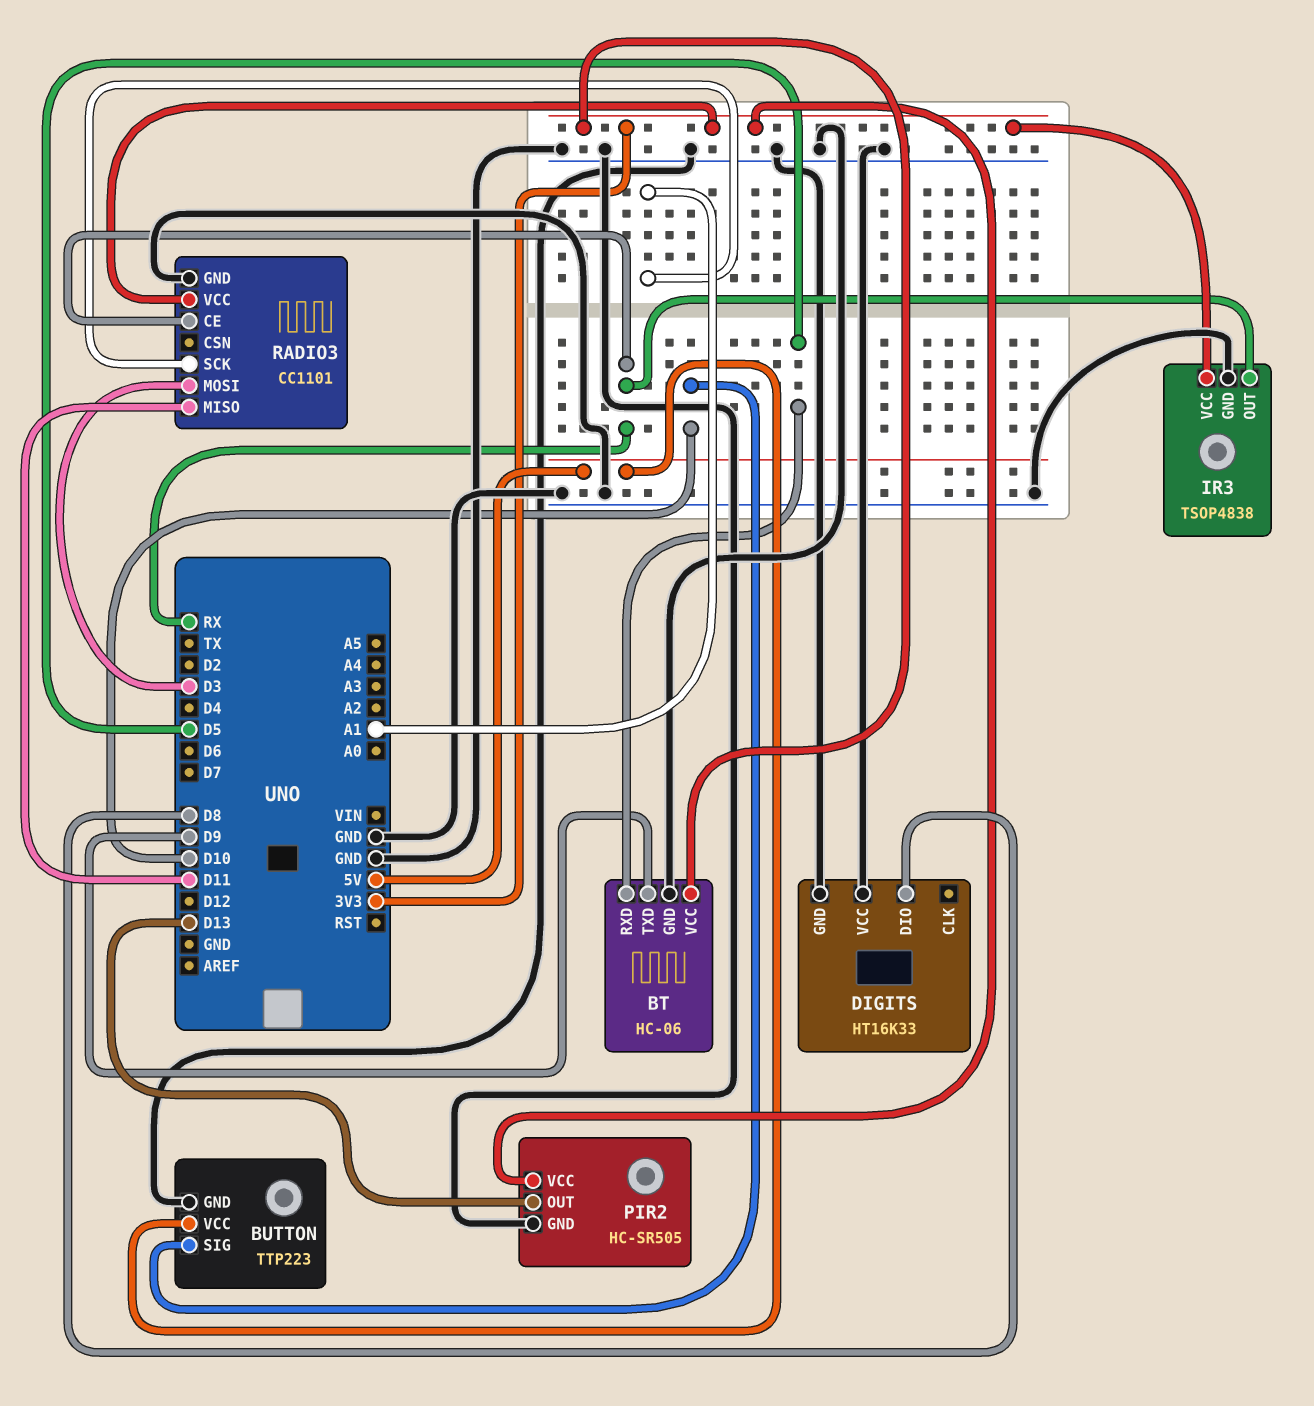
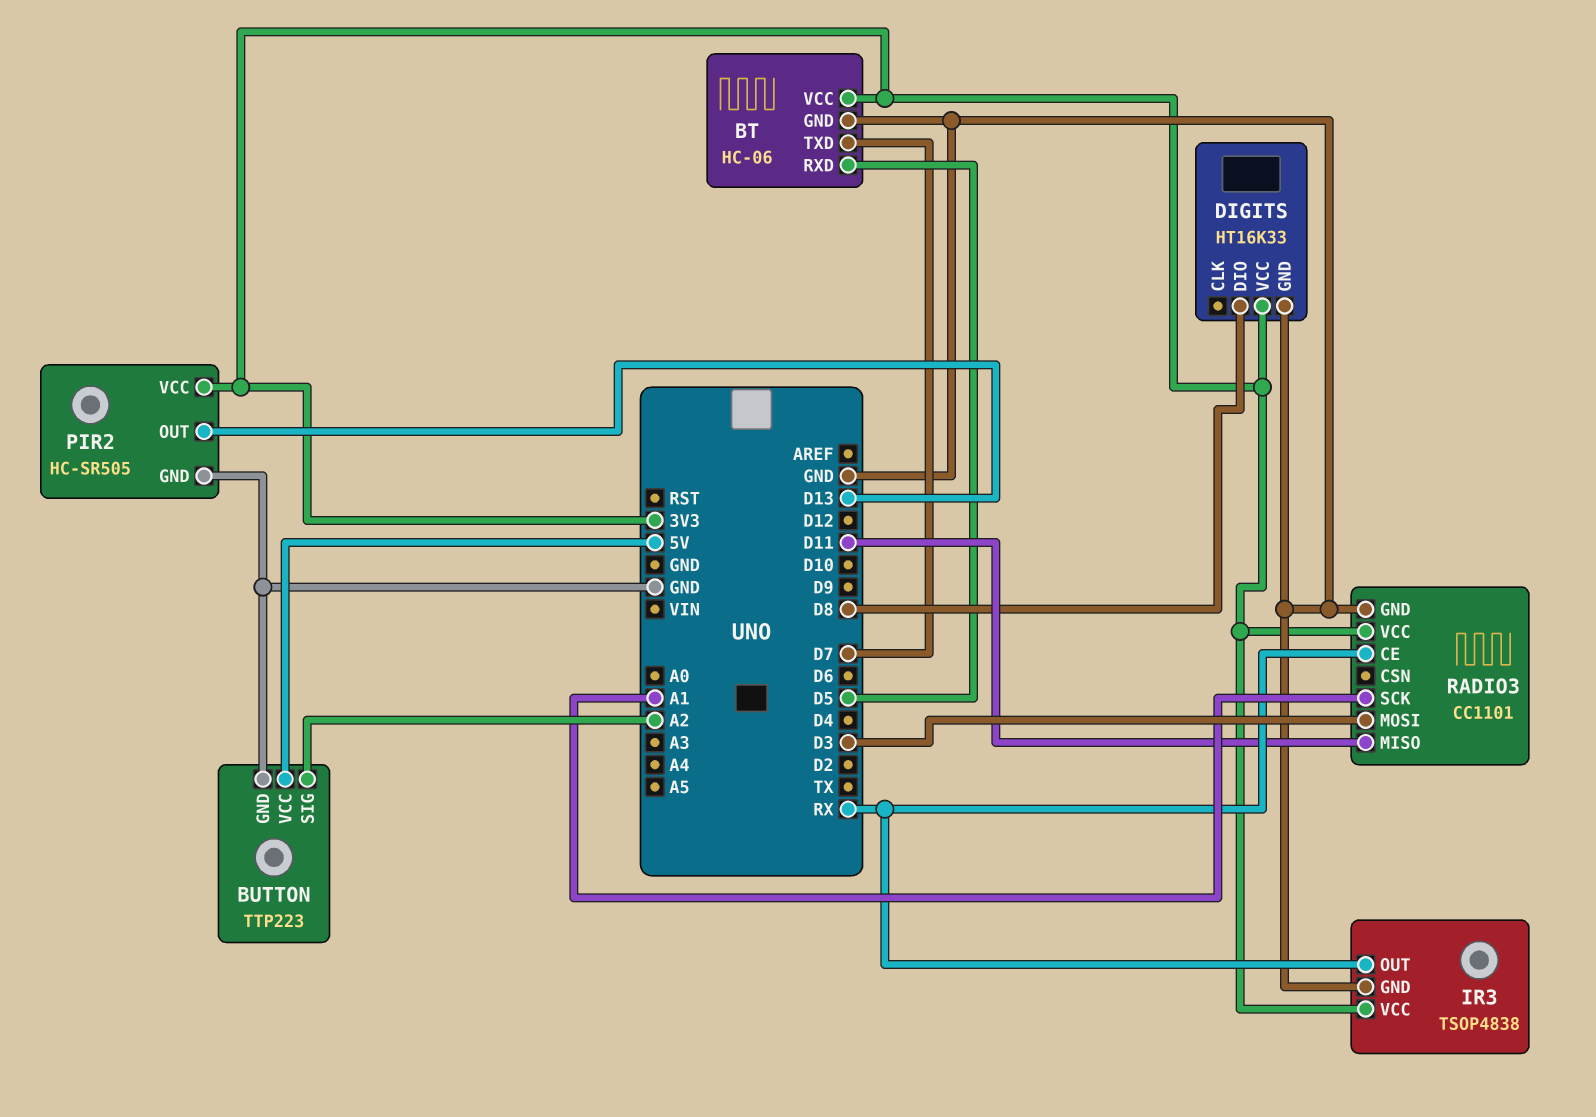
BT pin TXD: D9 -> D7
BUTTON pin SIG: D10 -> A2
DIGITS pin VCC: GND -> 3V3

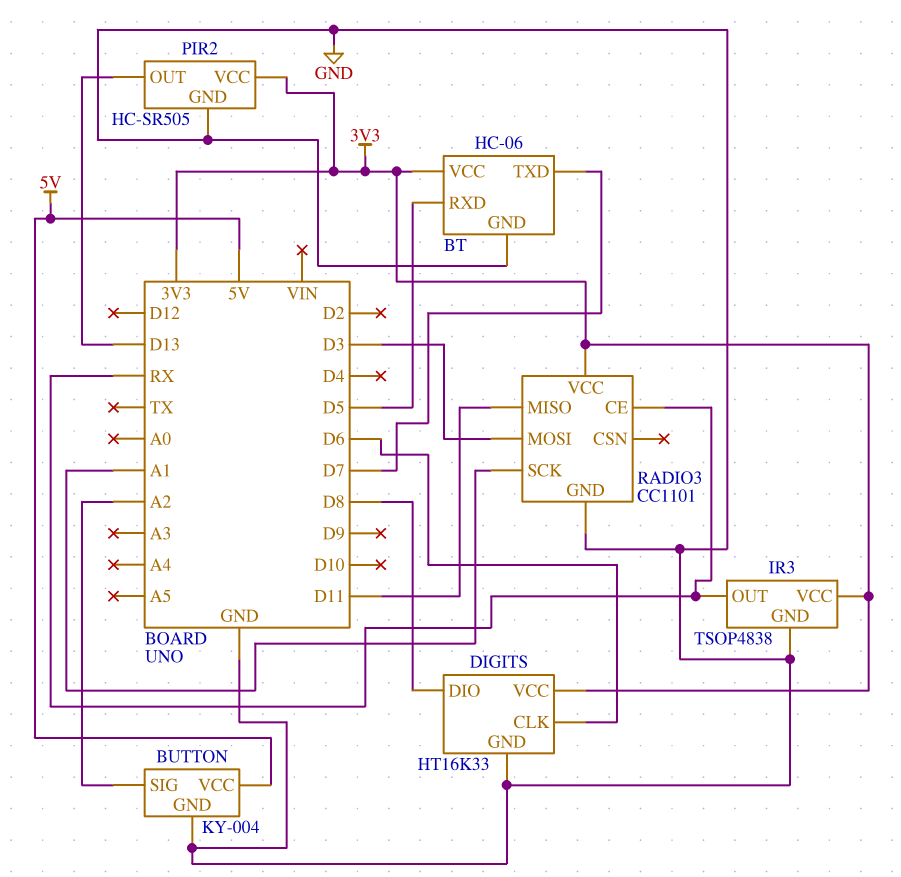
BUTTON: TTP223 -> KY-004
DIGITS pin CLK: none -> D6

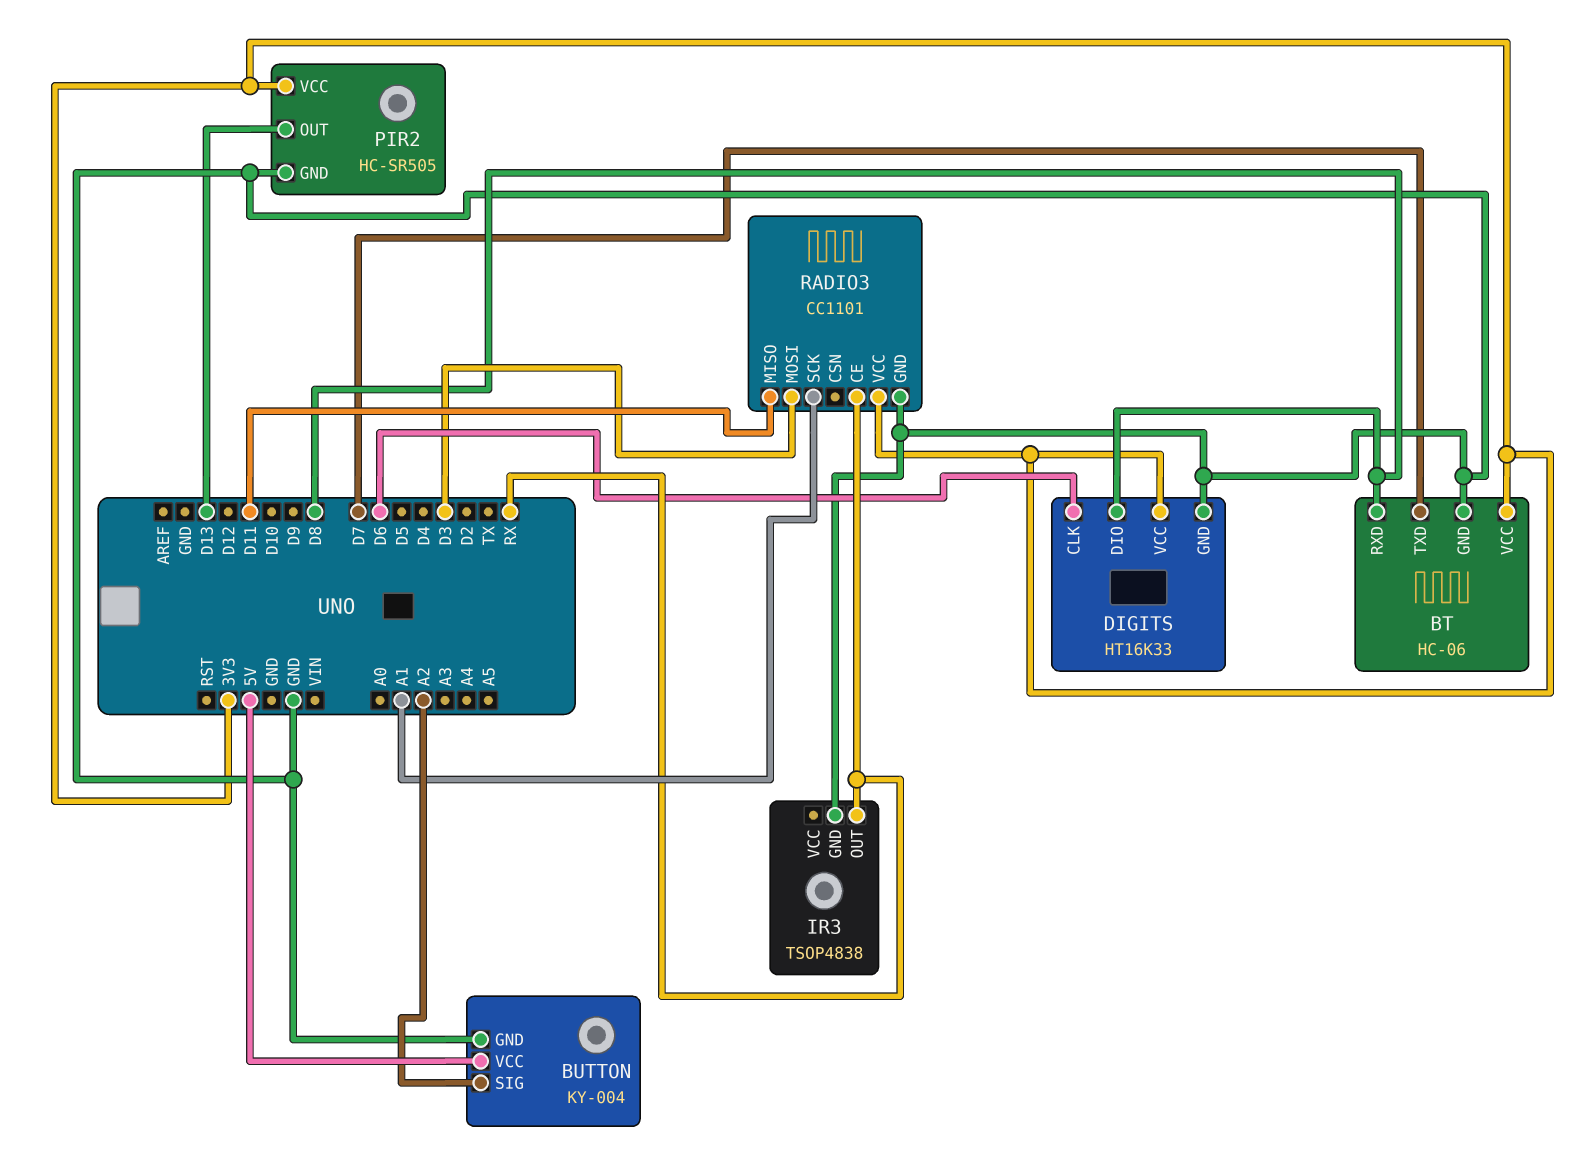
BT pin RXD: D5 -> D8
IR3 pin VCC: 3V3 -> none

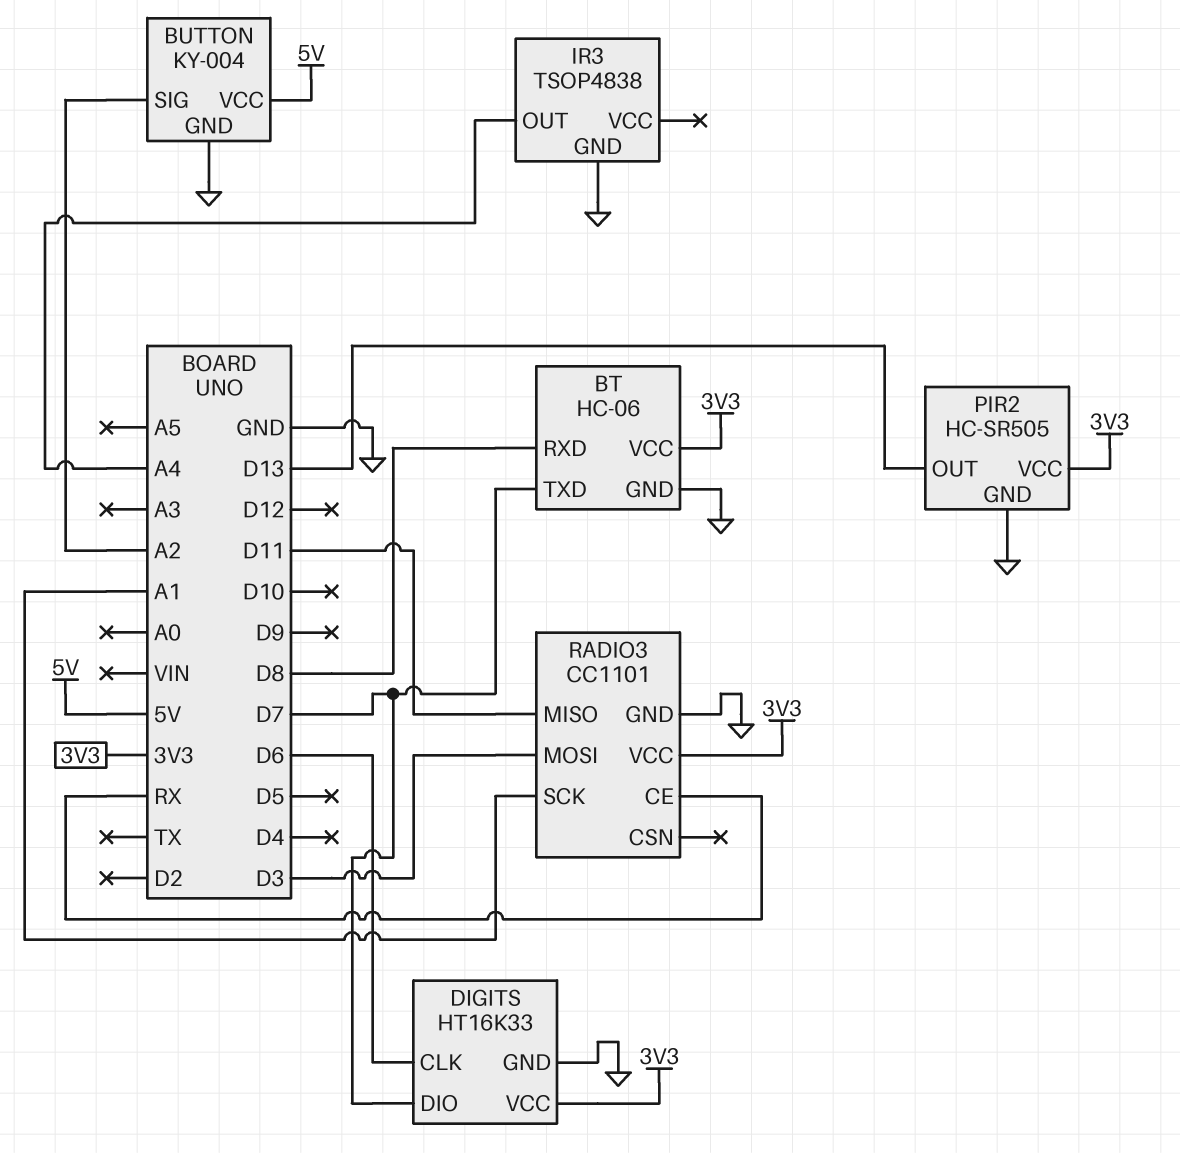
DIGITS pin DIO: D8 -> D7
IR3 pin OUT: RX -> A4

